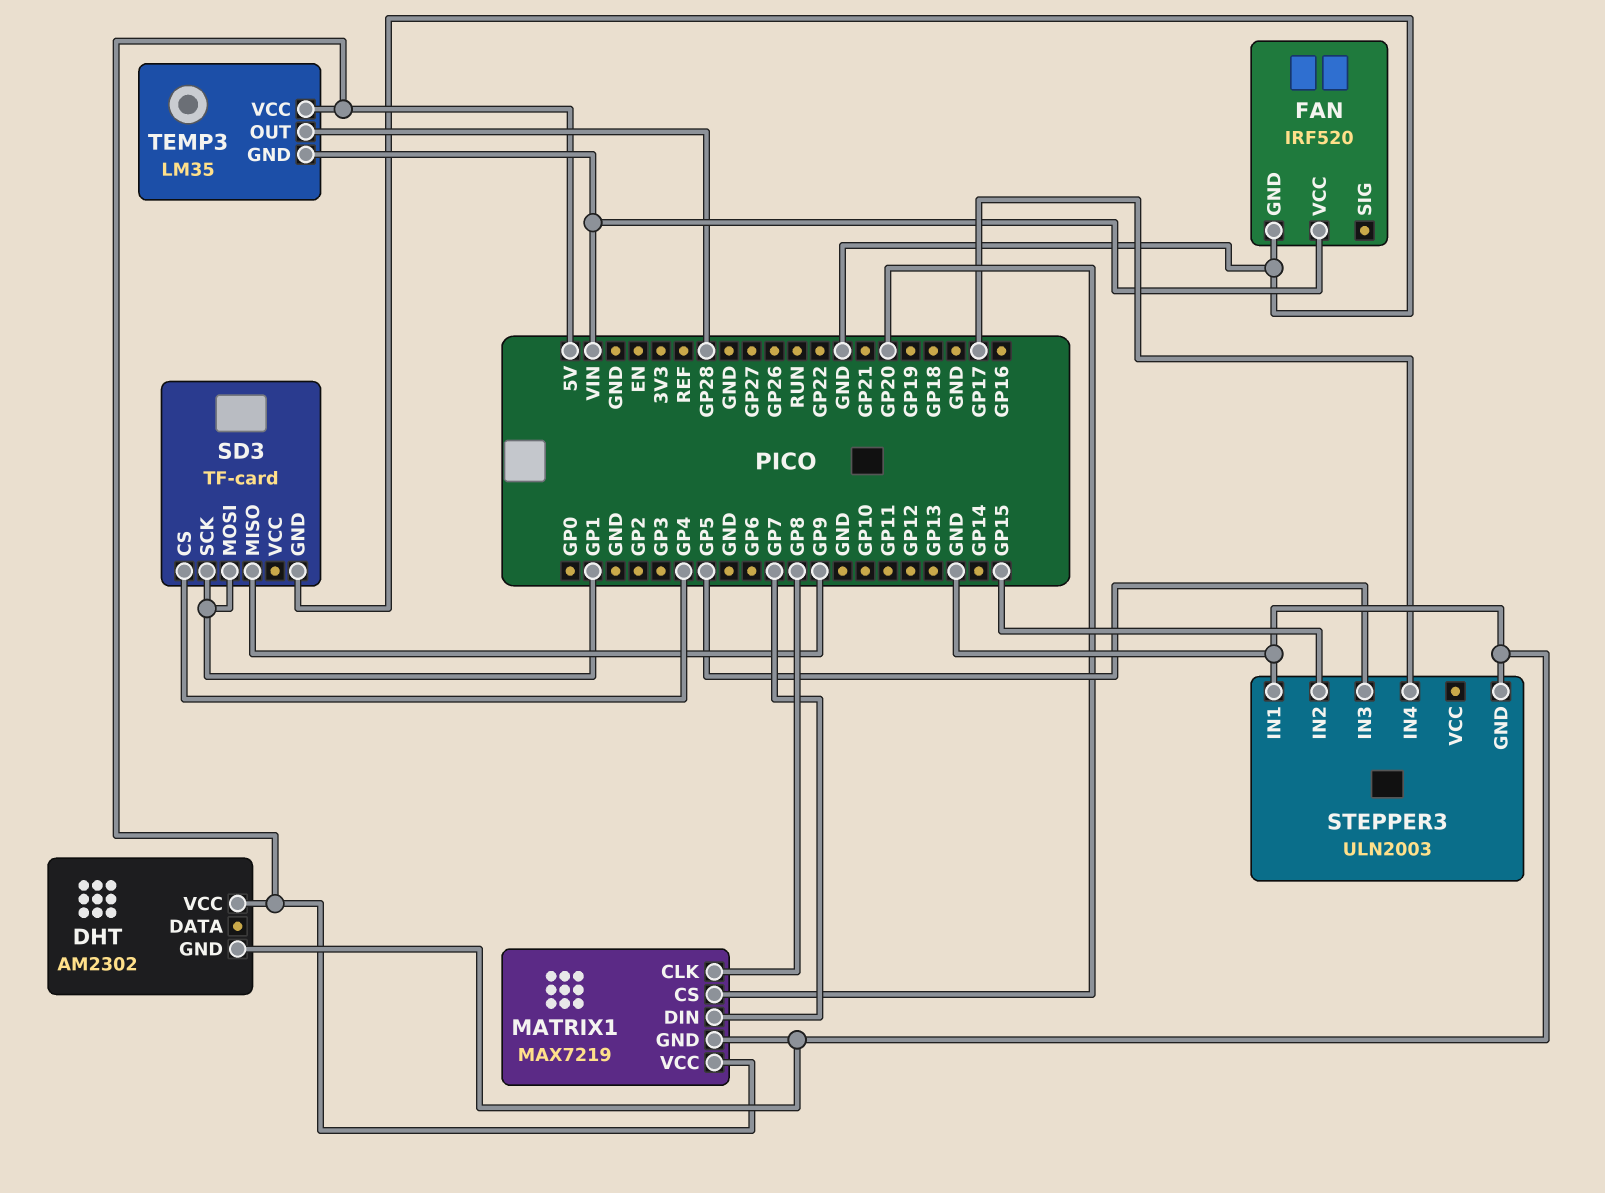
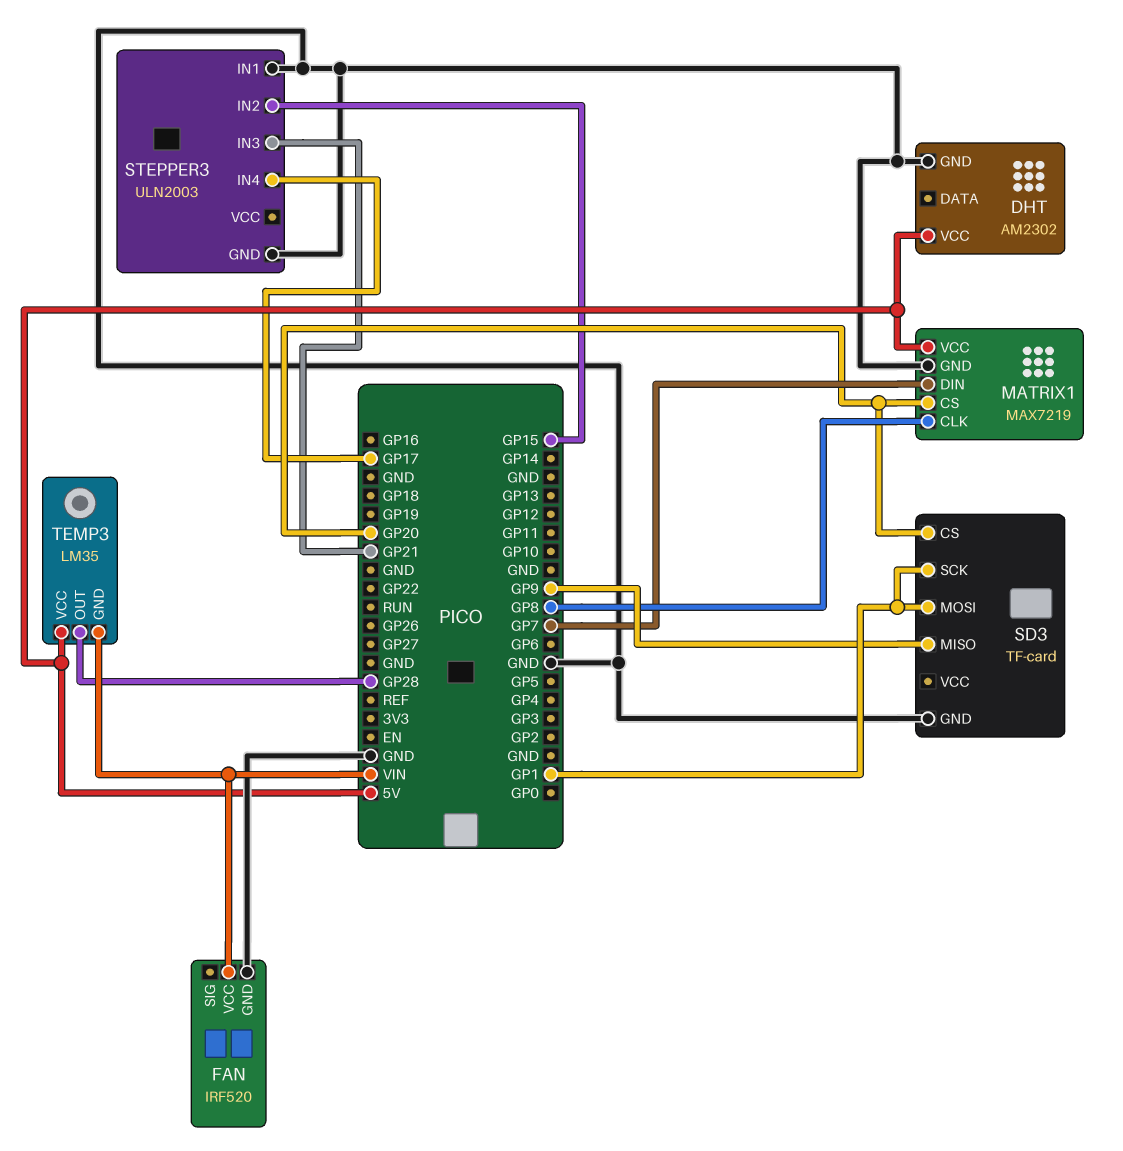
SD3 pin CS: GP4 -> GP20
STEPPER3 pin IN3: GP5 -> GP21

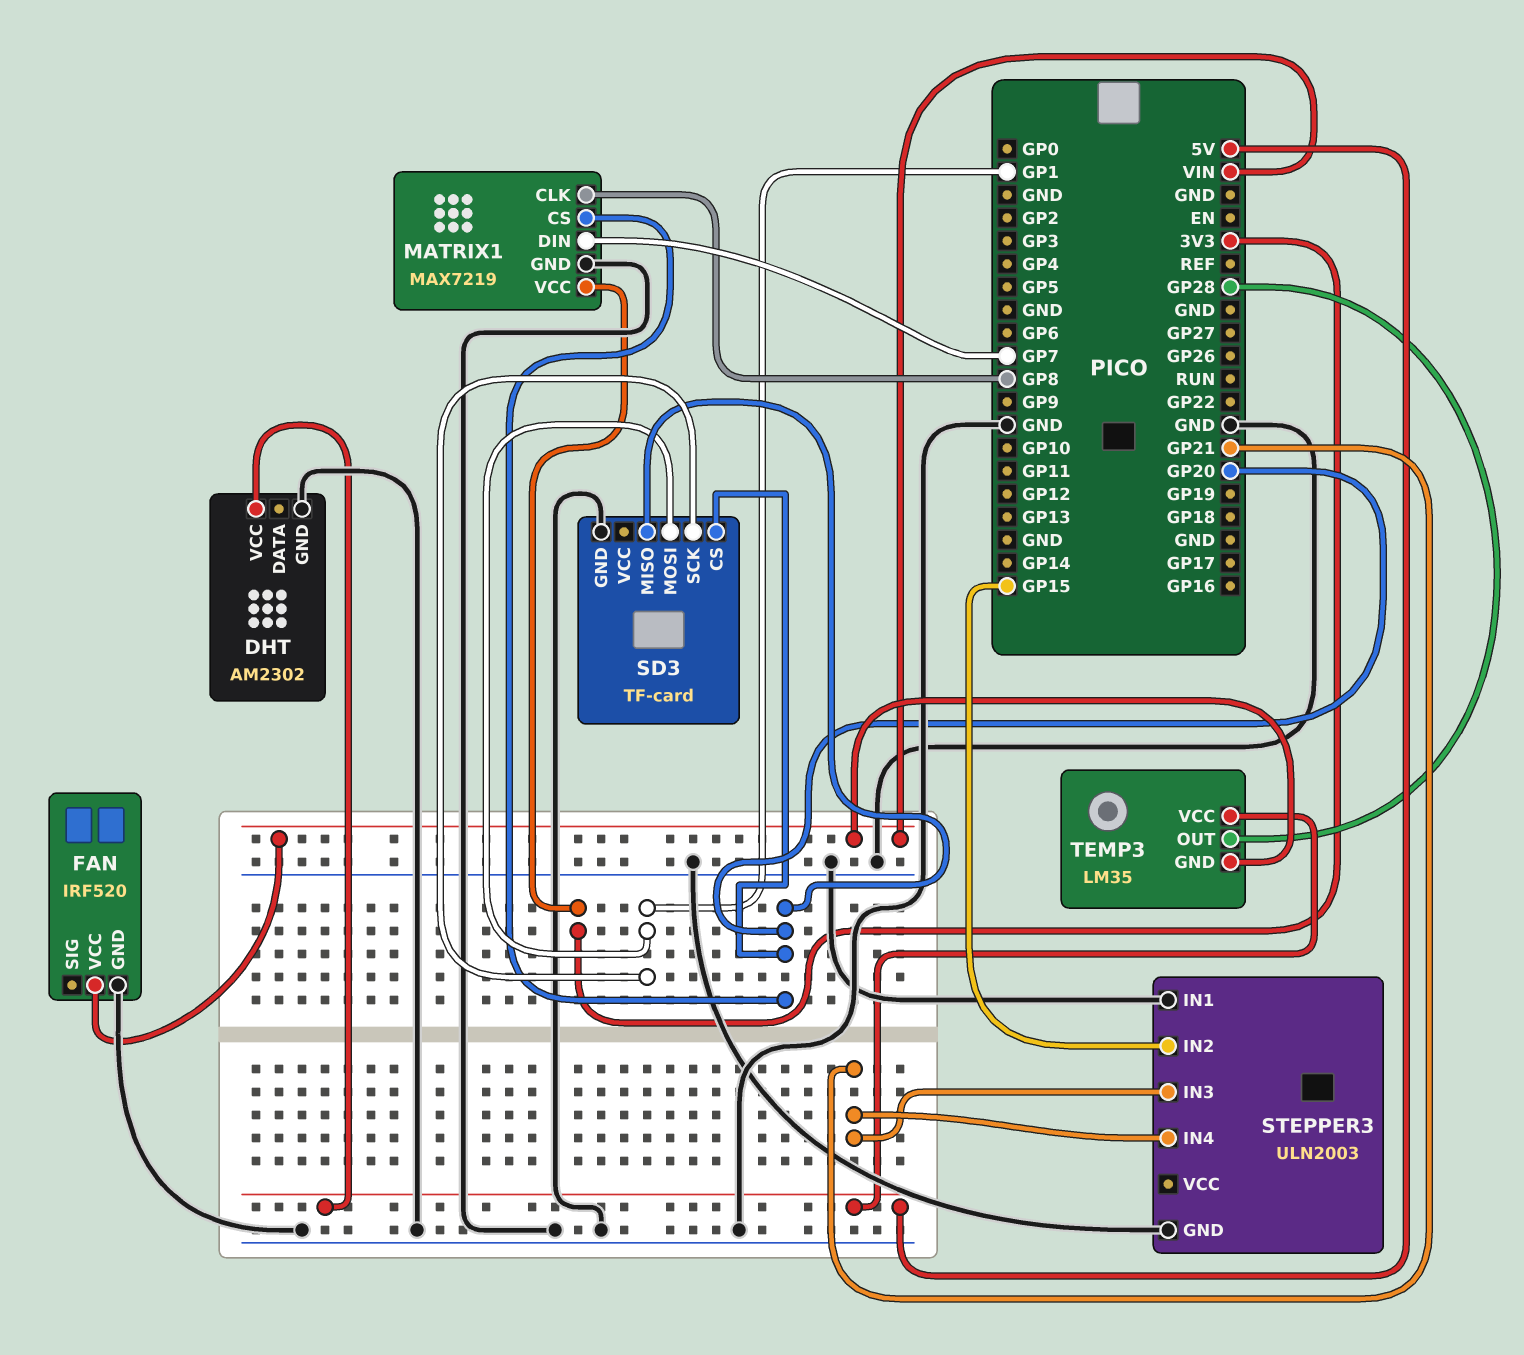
MATRIX1 pin VCC: 5V -> 3V3
SD3 pin MISO: GP9 -> GP20
STEPPER3 pin IN4: GP17 -> GP21

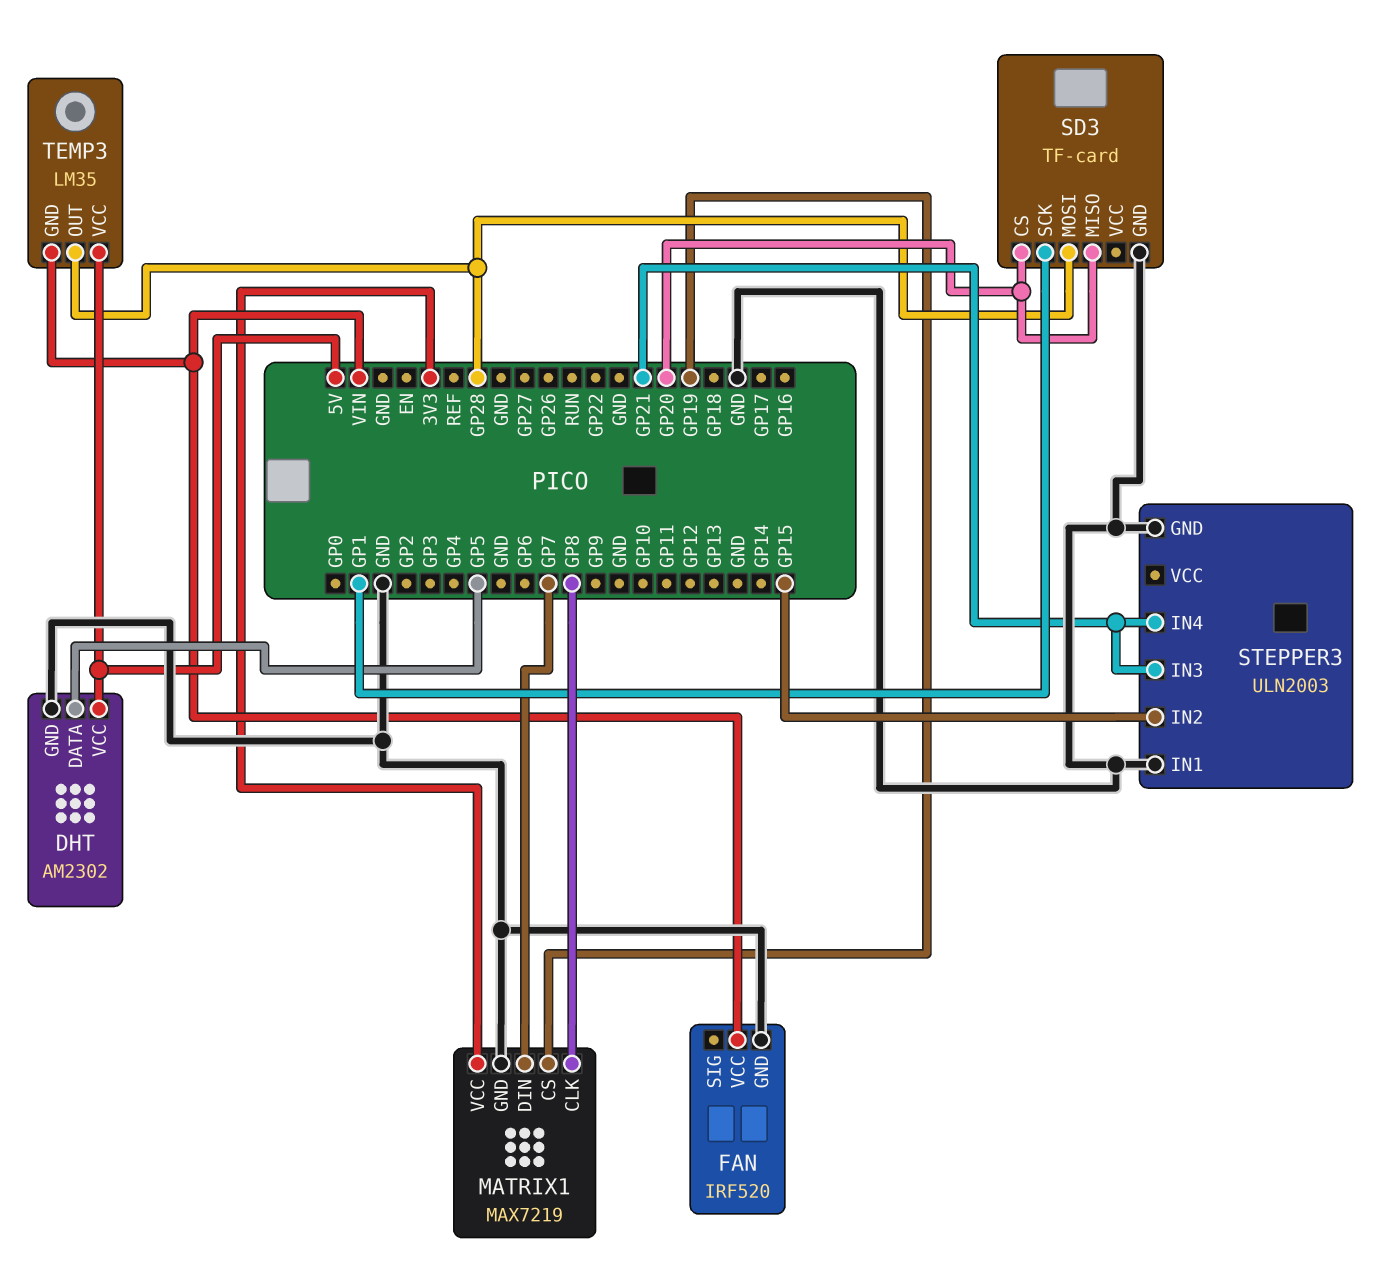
DHT pin DATA: none -> GP5
MATRIX1 pin CS: GP20 -> GP19
SD3 pin MOSI: GP1 -> GP28

